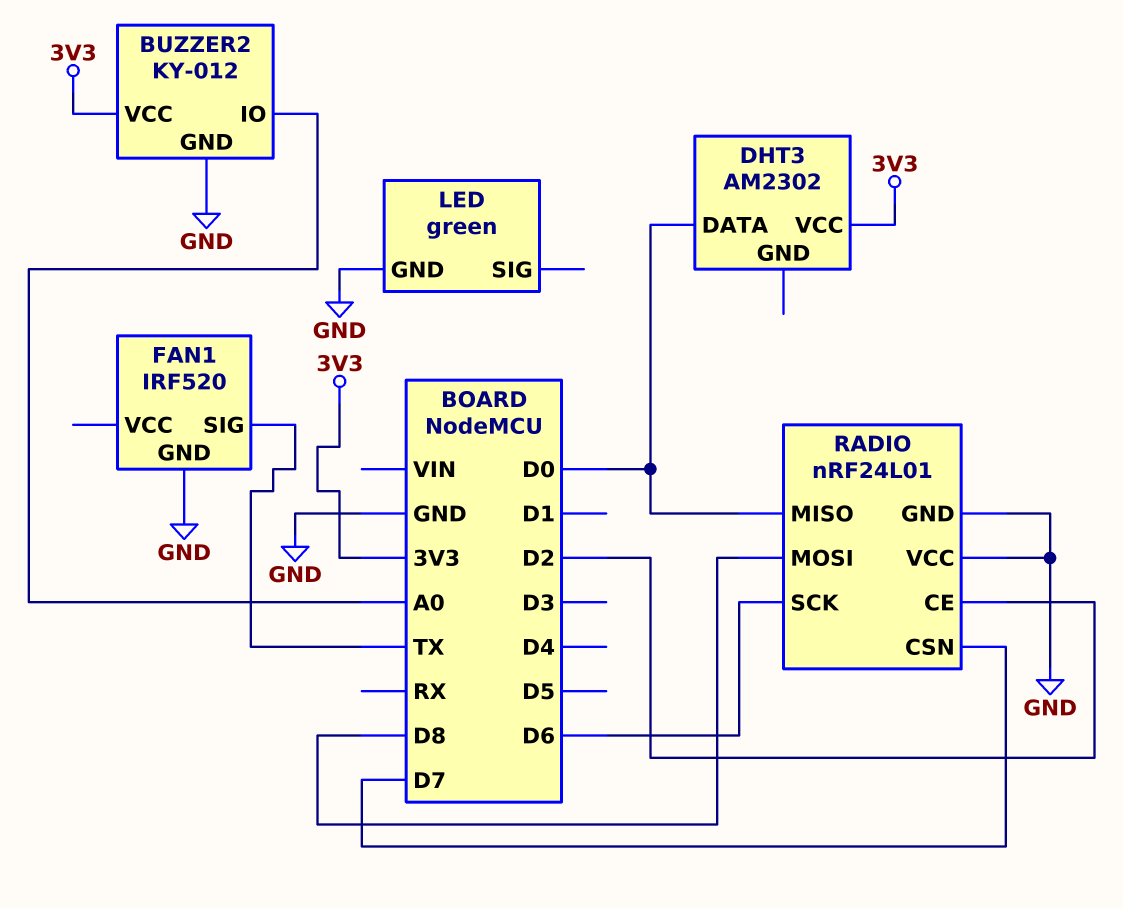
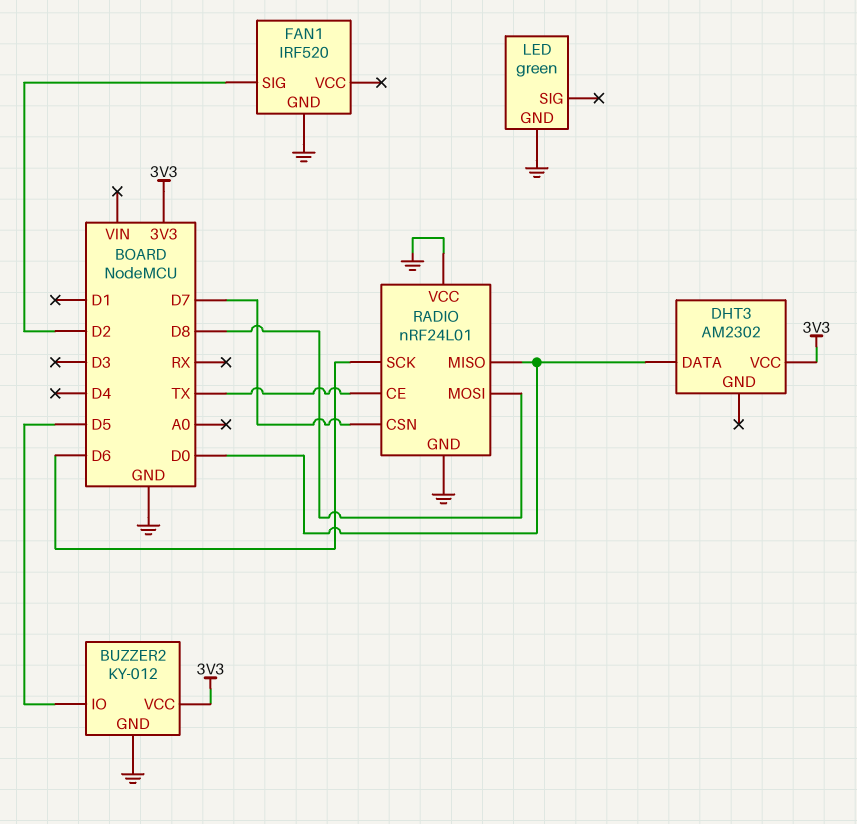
BUZZER2 pin IO: A0 -> D5
FAN1 pin SIG: TX -> D2
RADIO pin CE: D2 -> TX

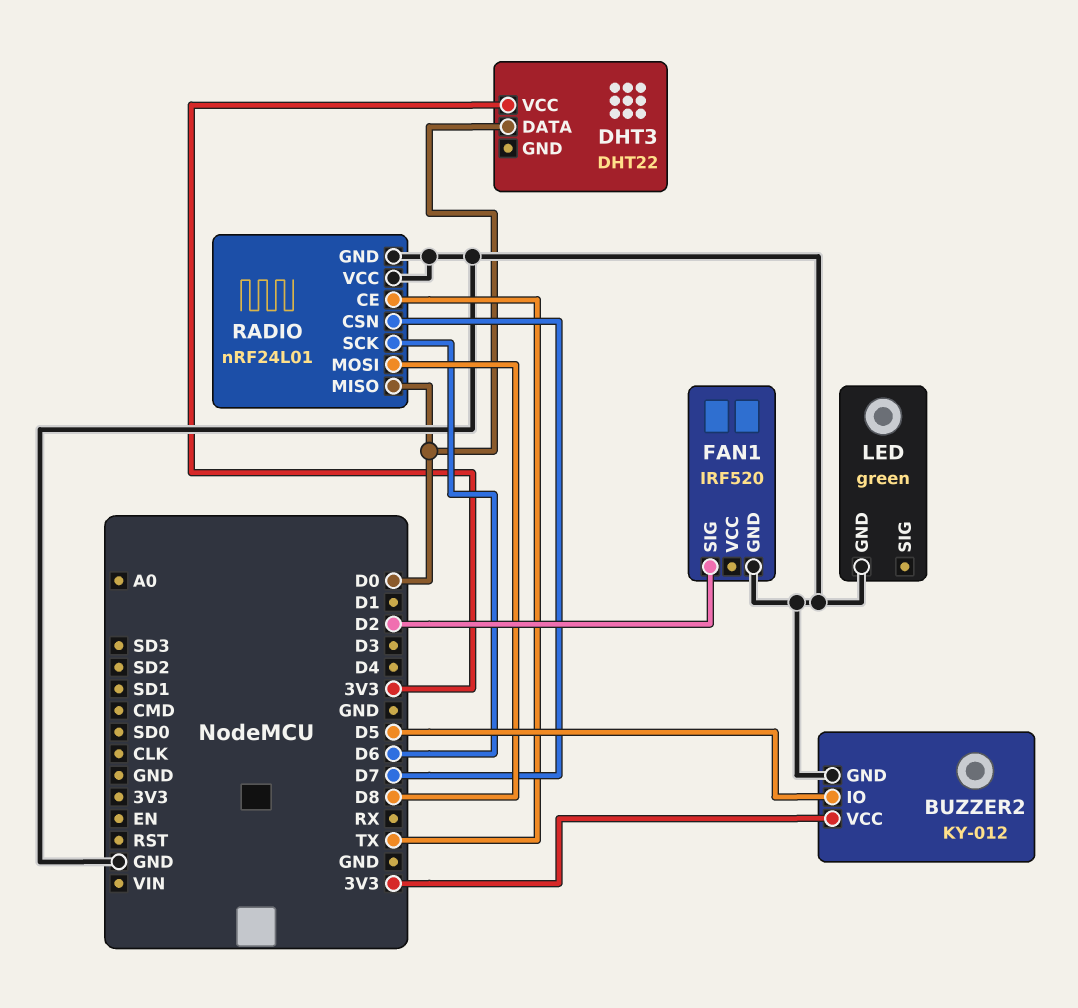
DHT3: AM2302 -> DHT22

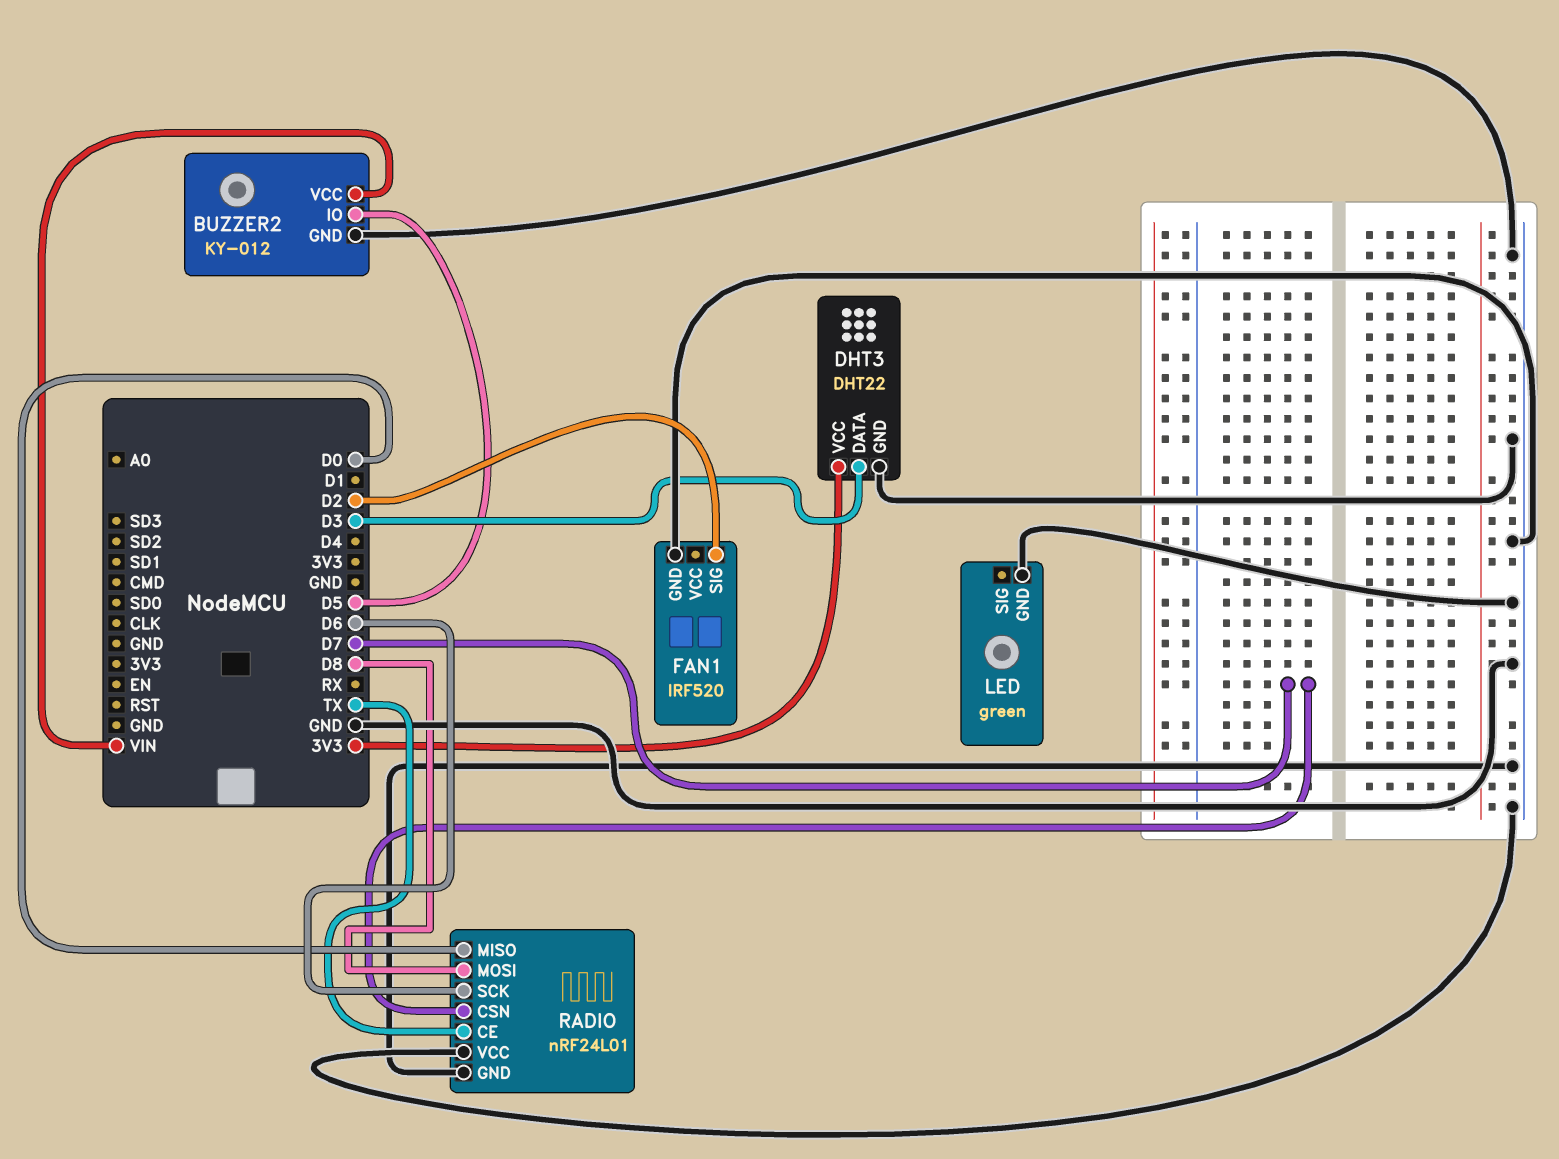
BUZZER2 pin VCC: 3V3 -> VIN
DHT3 pin DATA: D0 -> D3
DHT3 pin GND: none -> GND

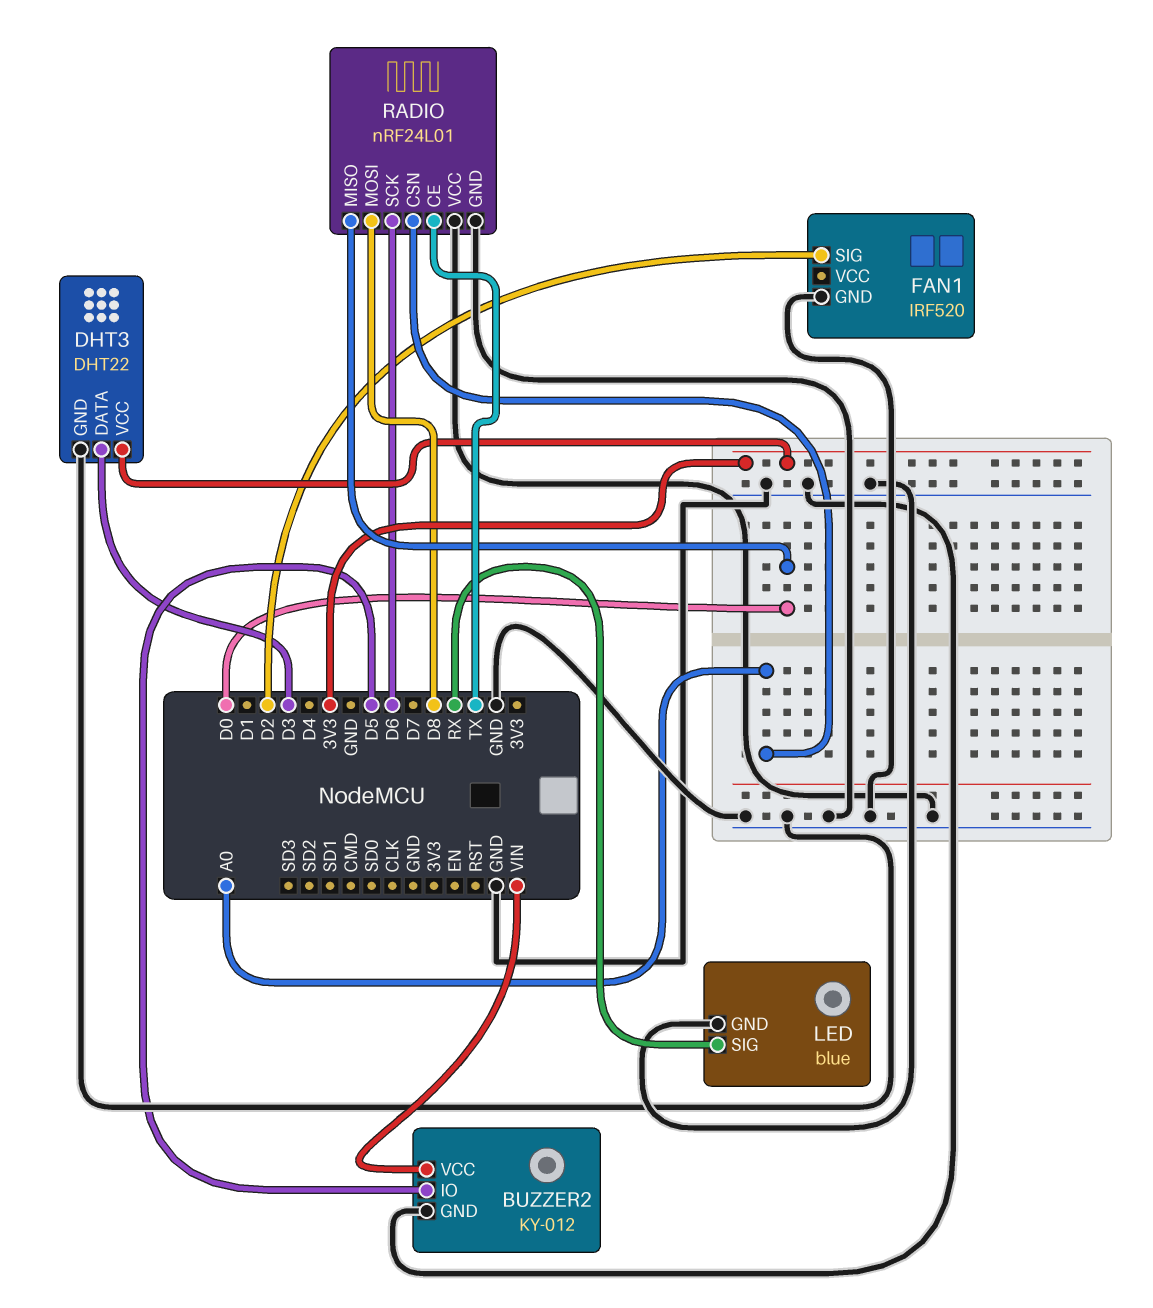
LED: green -> blue
LED pin SIG: none -> RX
RADIO pin CSN: D7 -> A0

